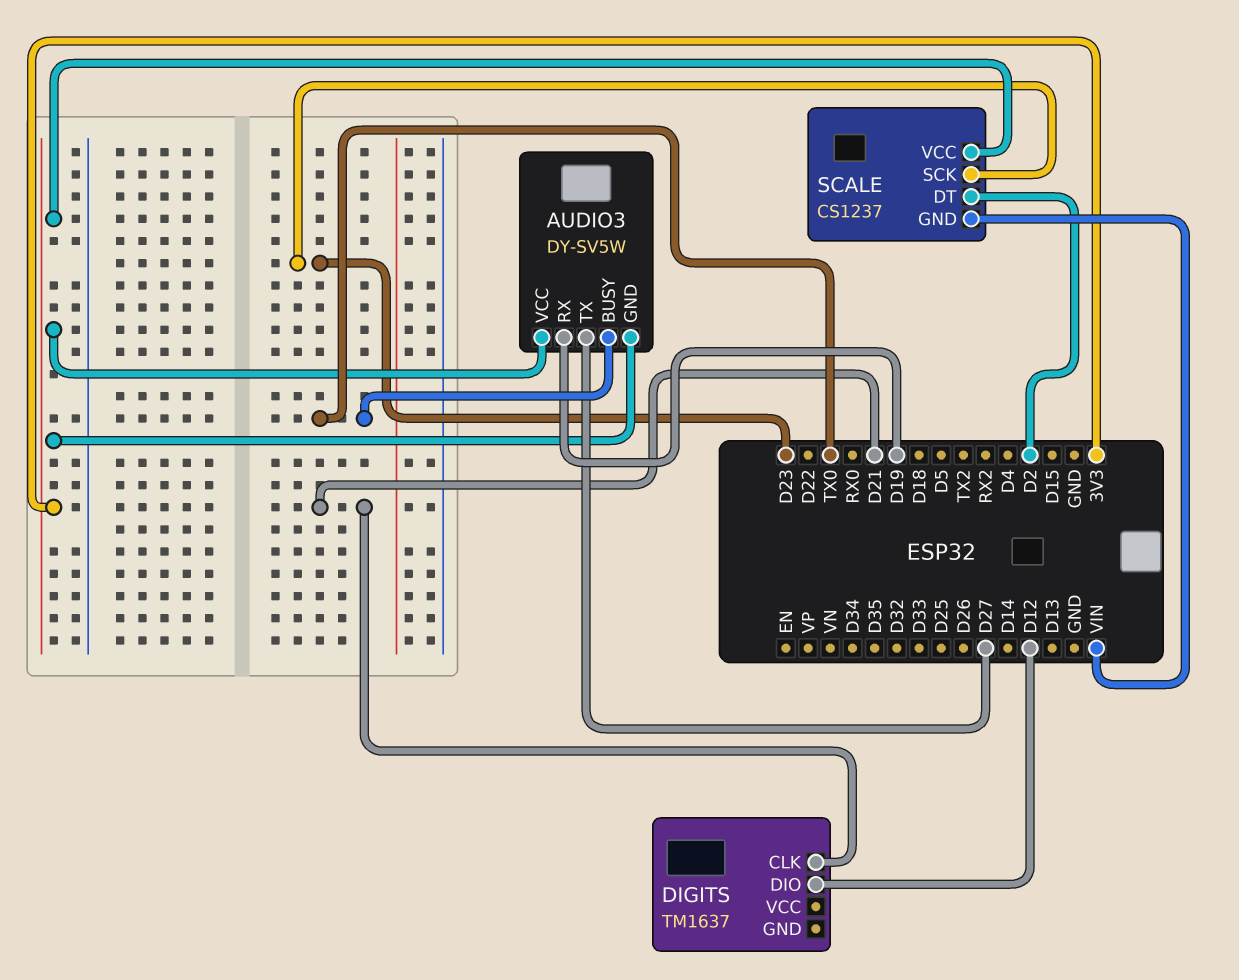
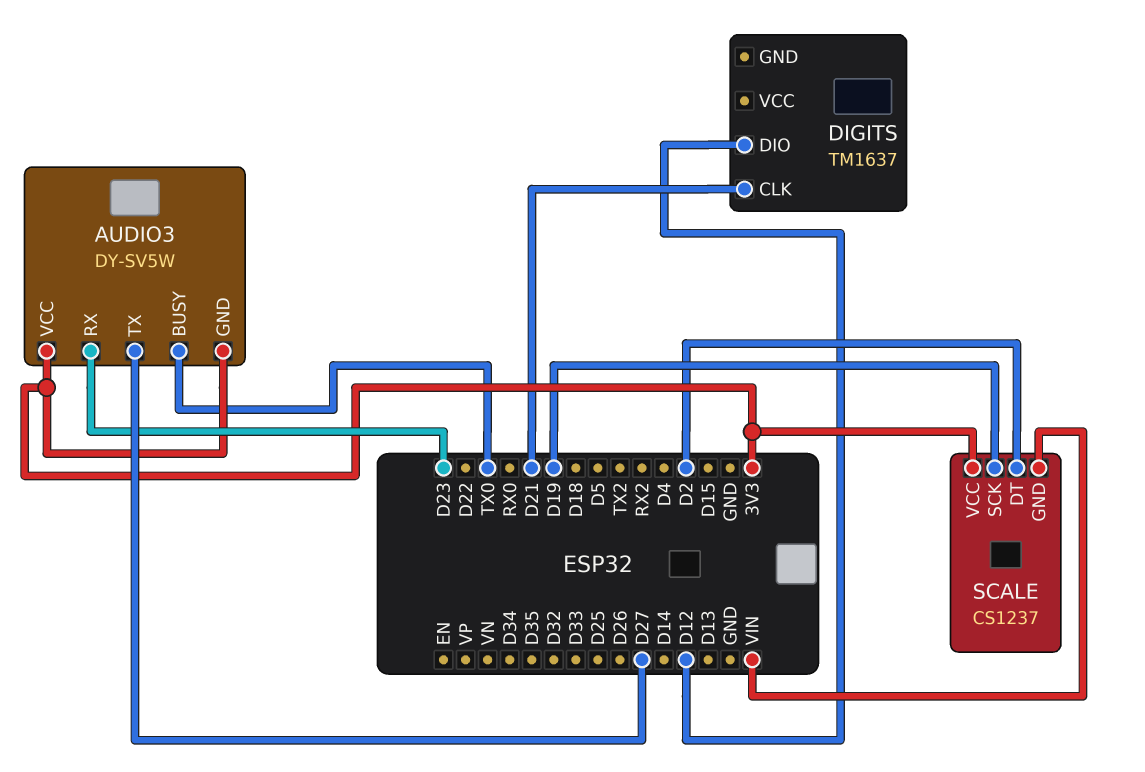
AUDIO3 pin RX: D19 -> D23
SCALE pin SCK: D23 -> D19

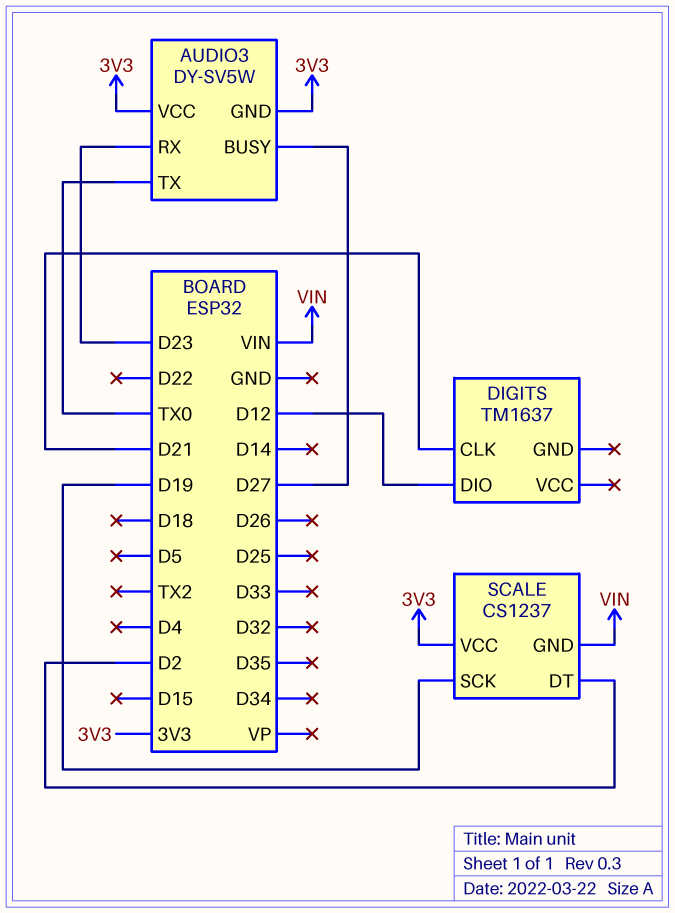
AUDIO3 pin BUSY: TX0 -> D27
AUDIO3 pin TX: D27 -> TX0

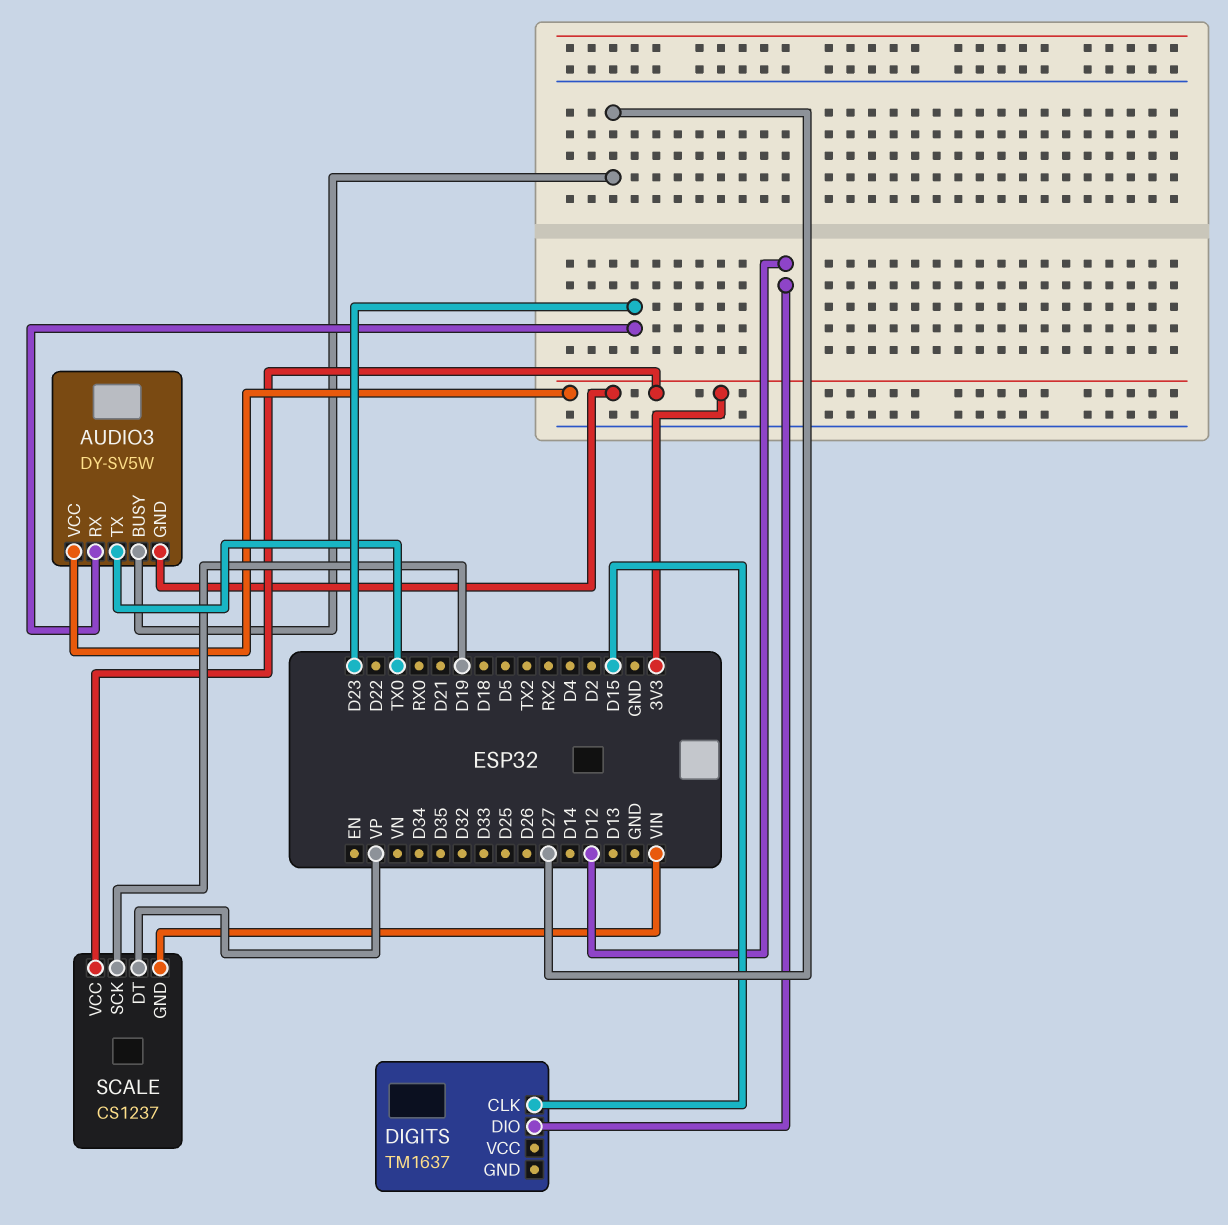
DIGITS pin CLK: D21 -> D15
SCALE pin DT: D2 -> VP

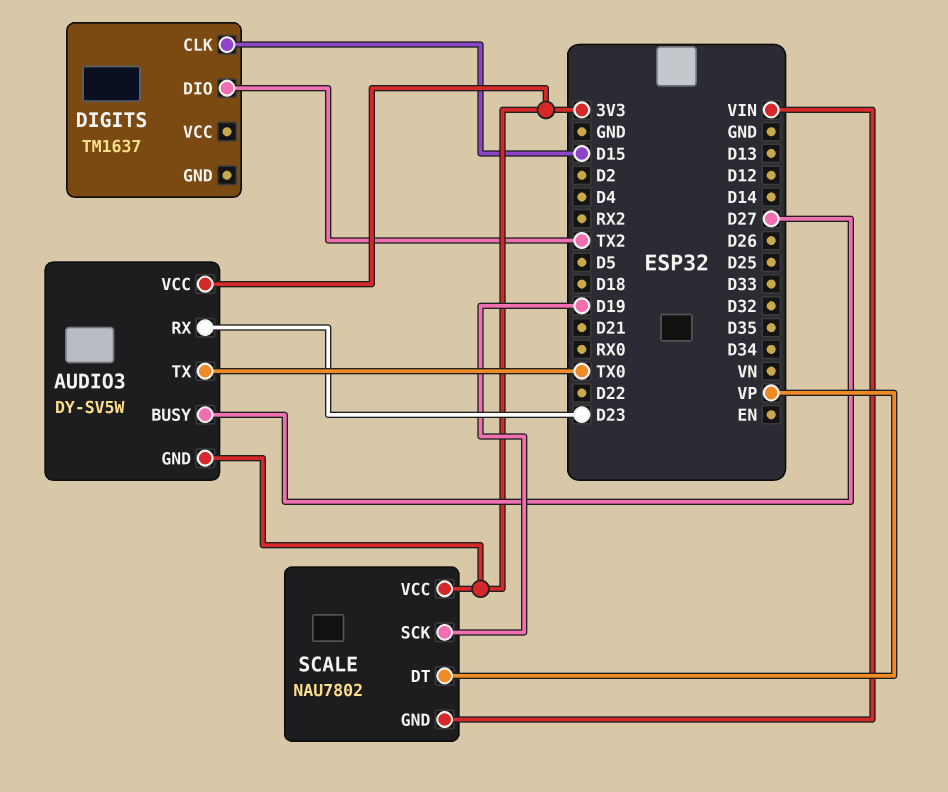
DIGITS pin DIO: D12 -> TX2
SCALE: CS1237 -> NAU7802

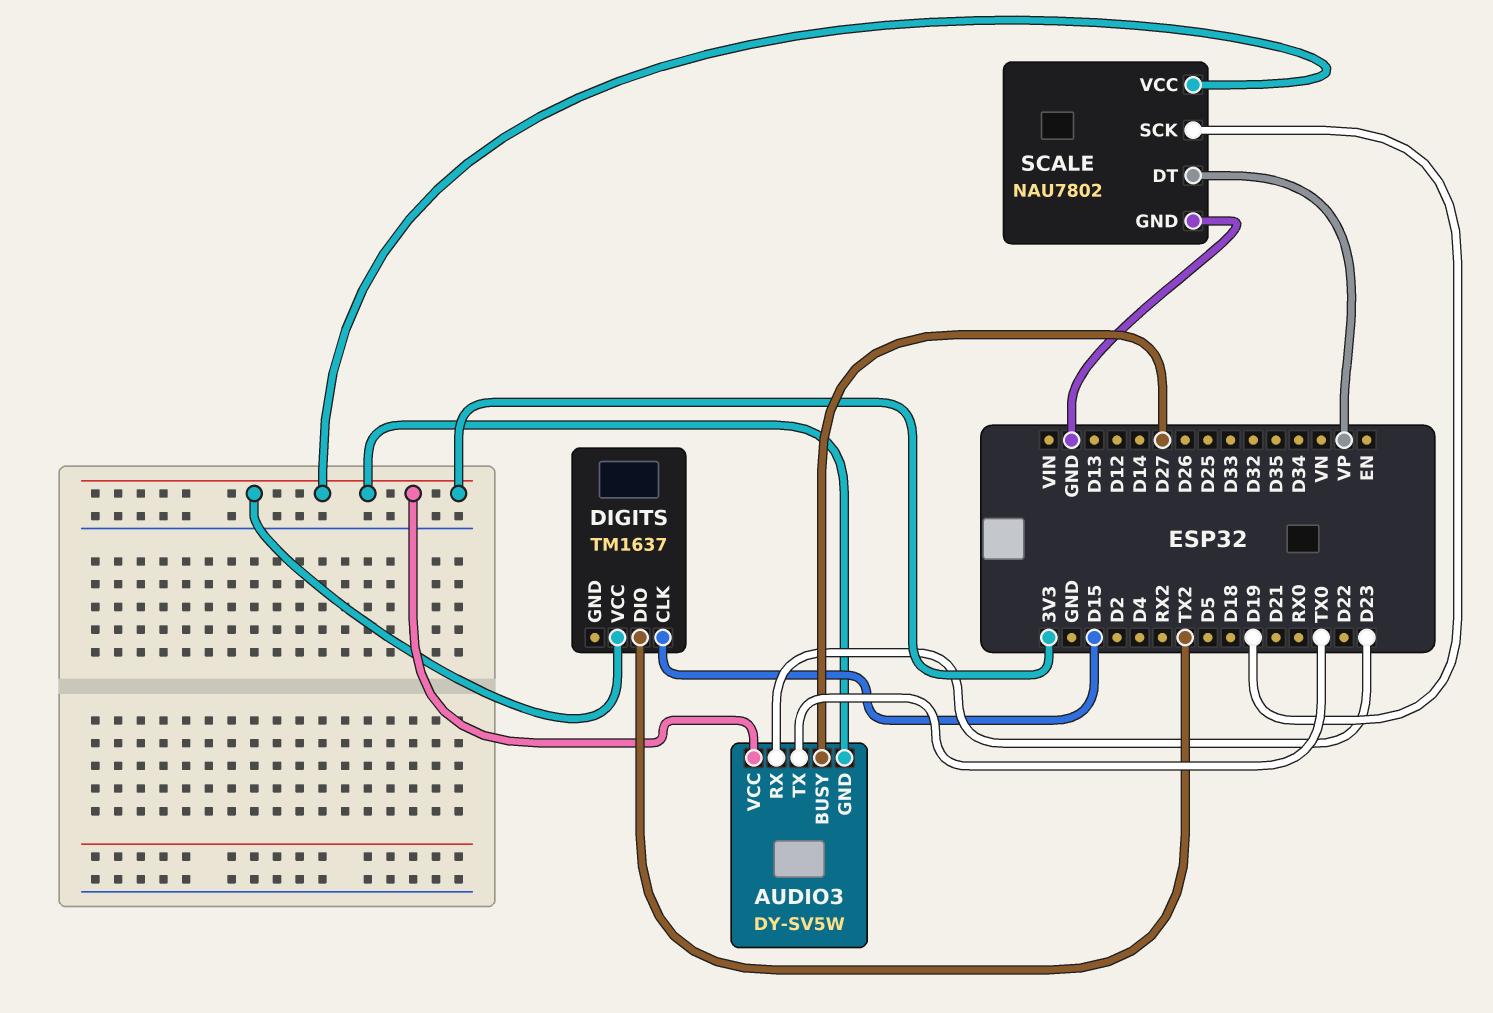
DIGITS pin VCC: none -> 3V3
SCALE pin GND: VIN -> GND

